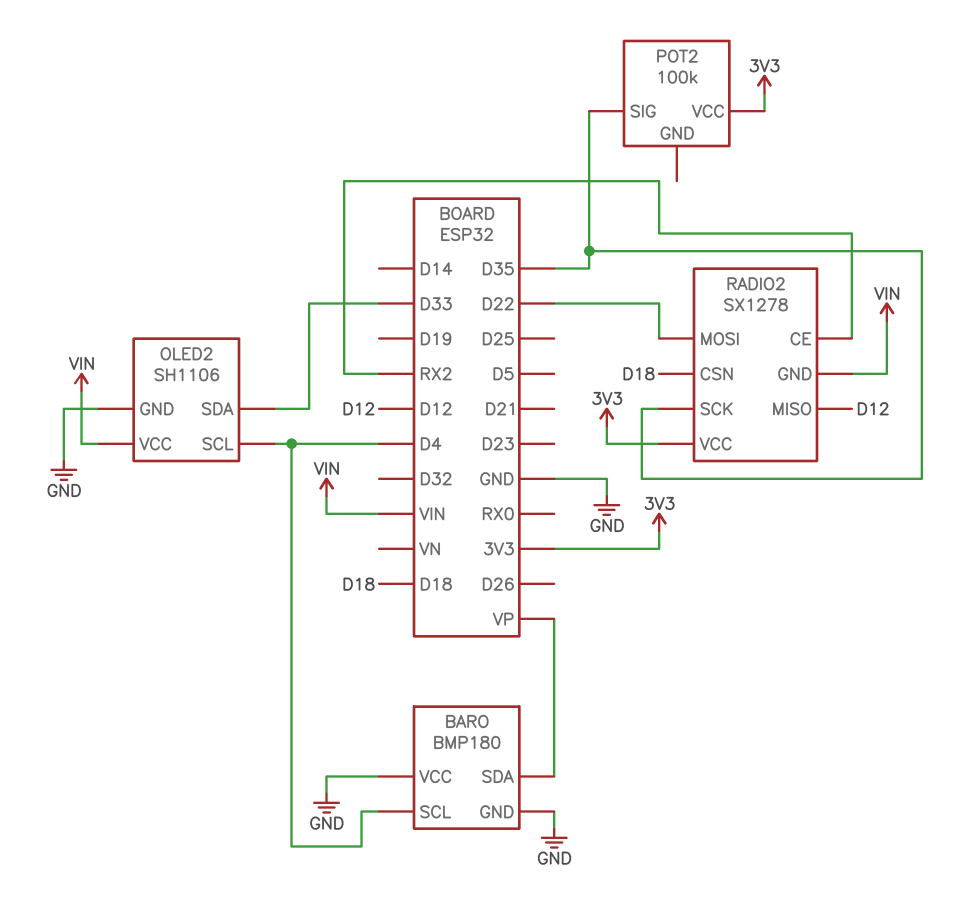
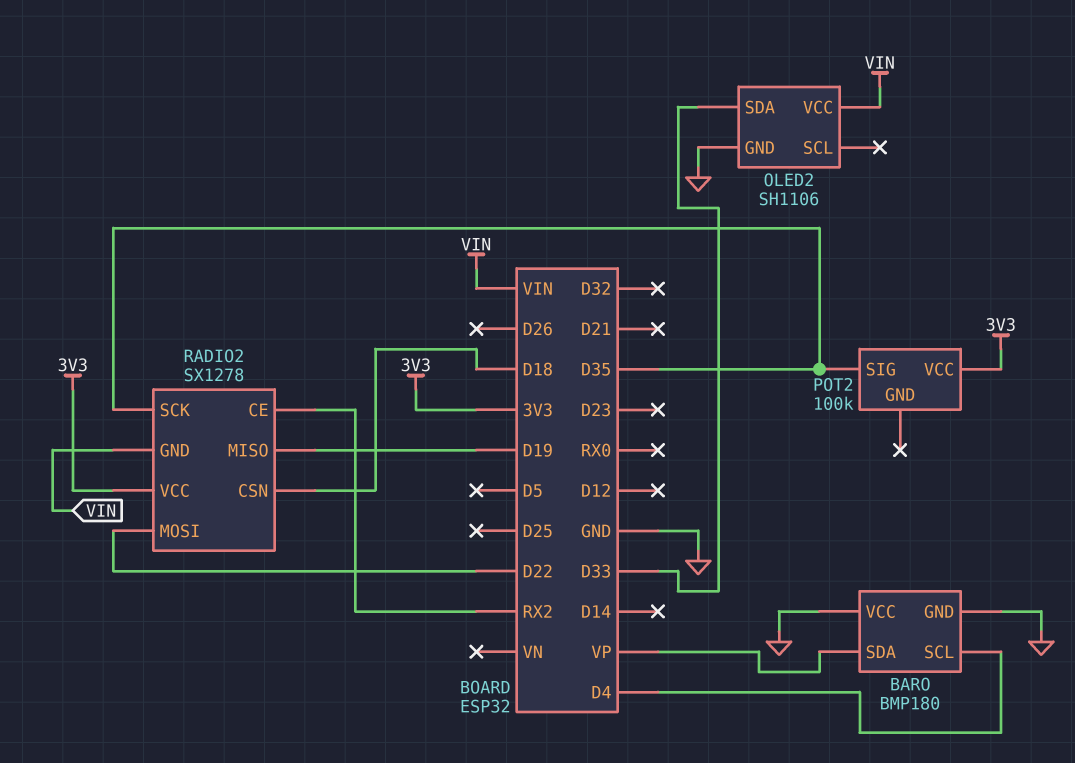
OLED2 pin SCL: D4 -> none
RADIO2 pin MISO: D12 -> D19

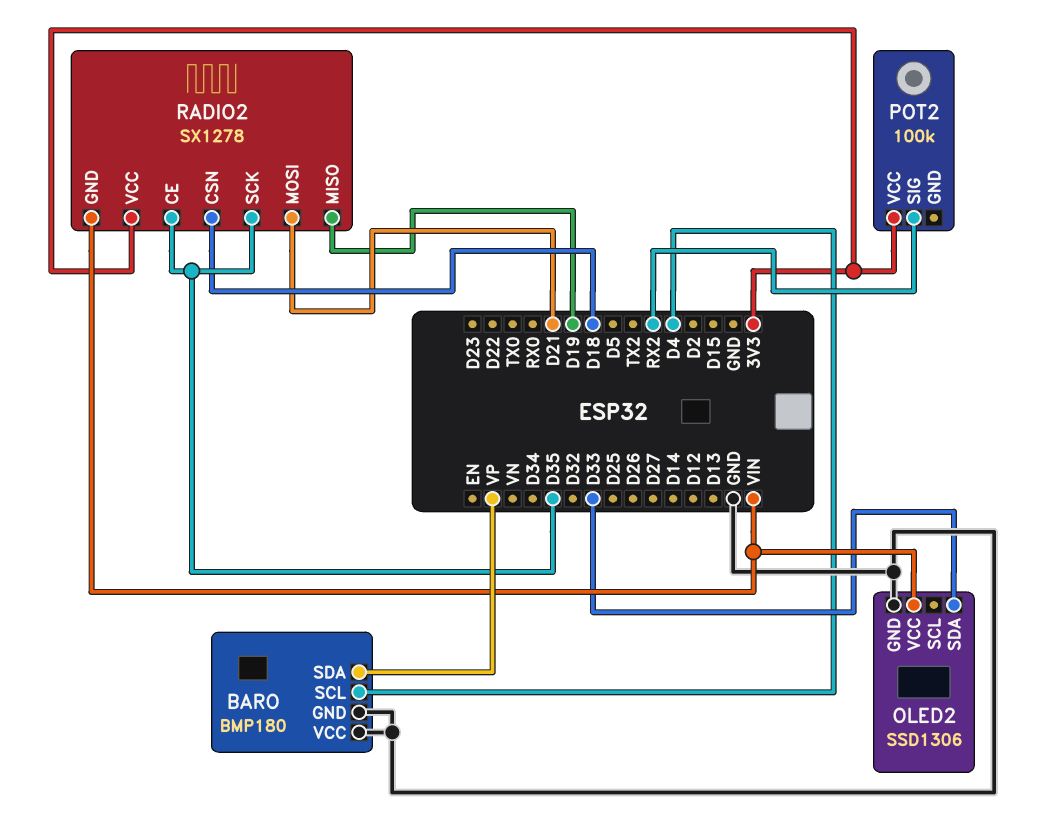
OLED2: SH1106 -> SSD1306
POT2 pin SIG: D35 -> RX2
RADIO2 pin CE: RX2 -> D35
RADIO2 pin MOSI: D22 -> D21

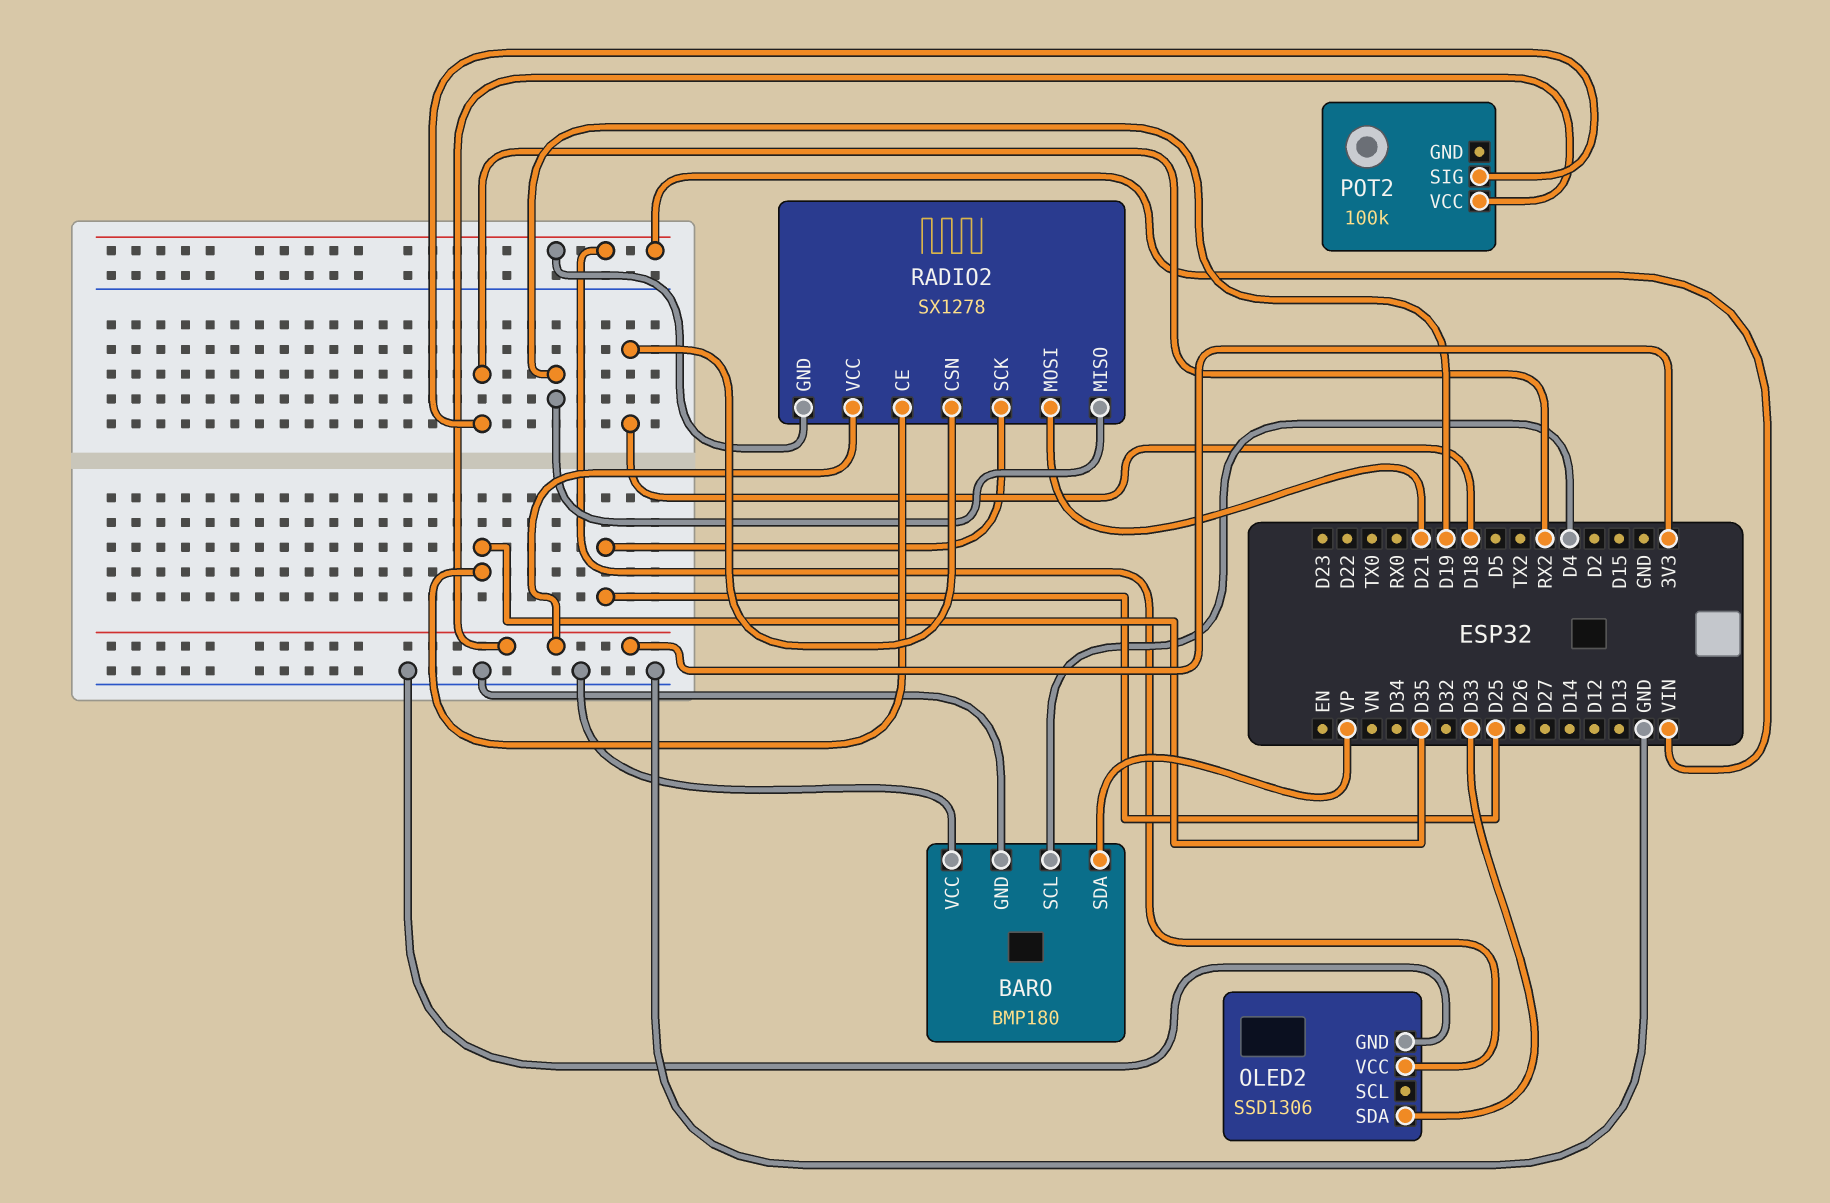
RADIO2 pin SCK: D35 -> D25

